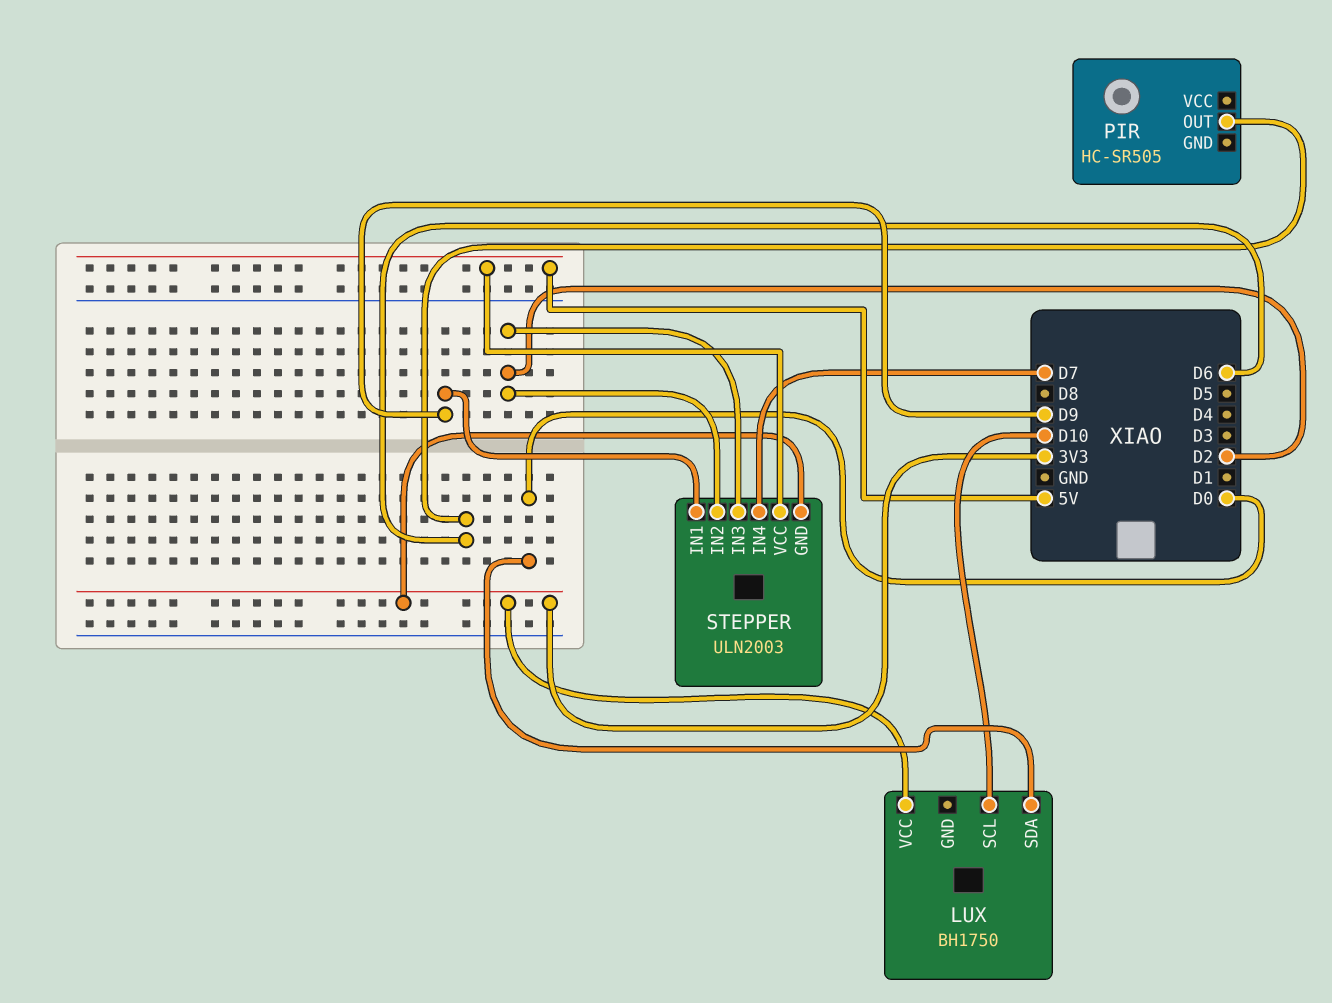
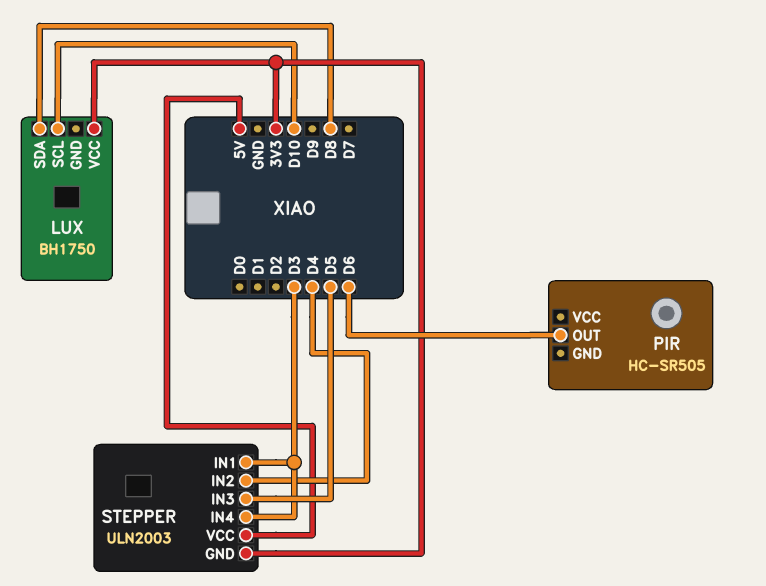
LUX pin SDA: D0 -> D8
STEPPER pin IN1: D9 -> D3
STEPPER pin IN2: D2 -> D4
STEPPER pin IN3: D2 -> D5
STEPPER pin IN4: D7 -> D3

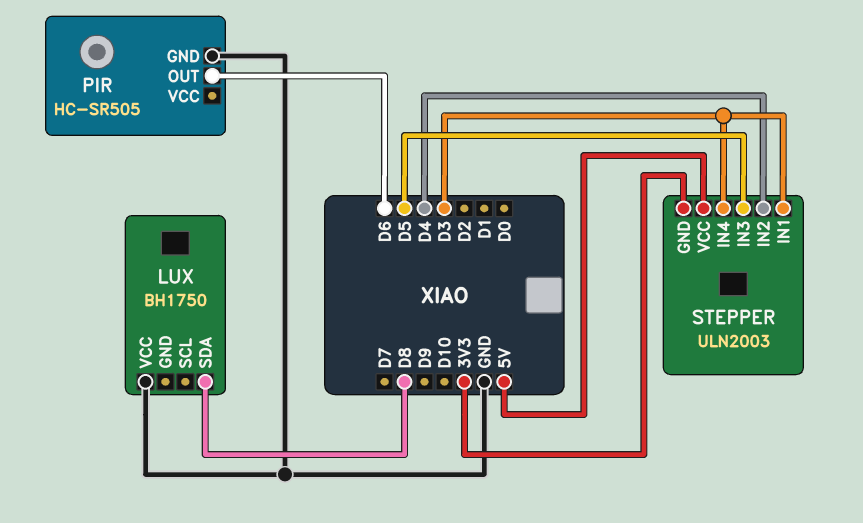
LUX pin SCL: D10 -> none
LUX pin VCC: 3V3 -> GND
PIR pin GND: none -> GND

